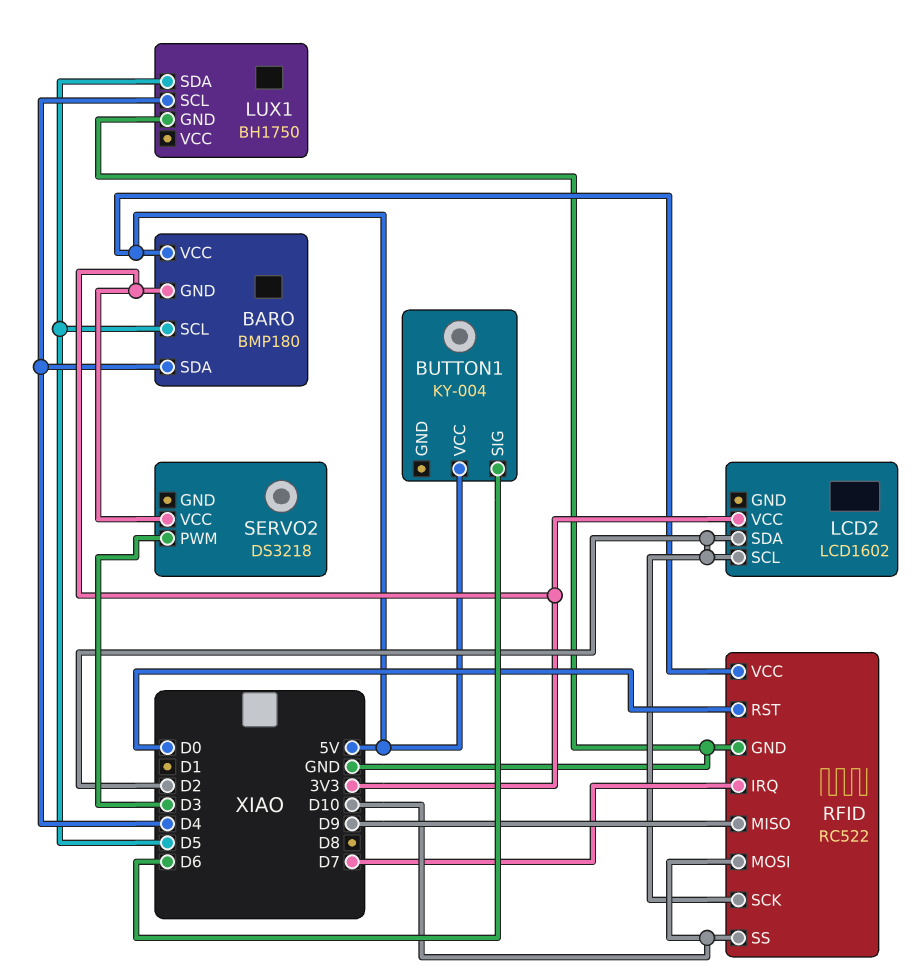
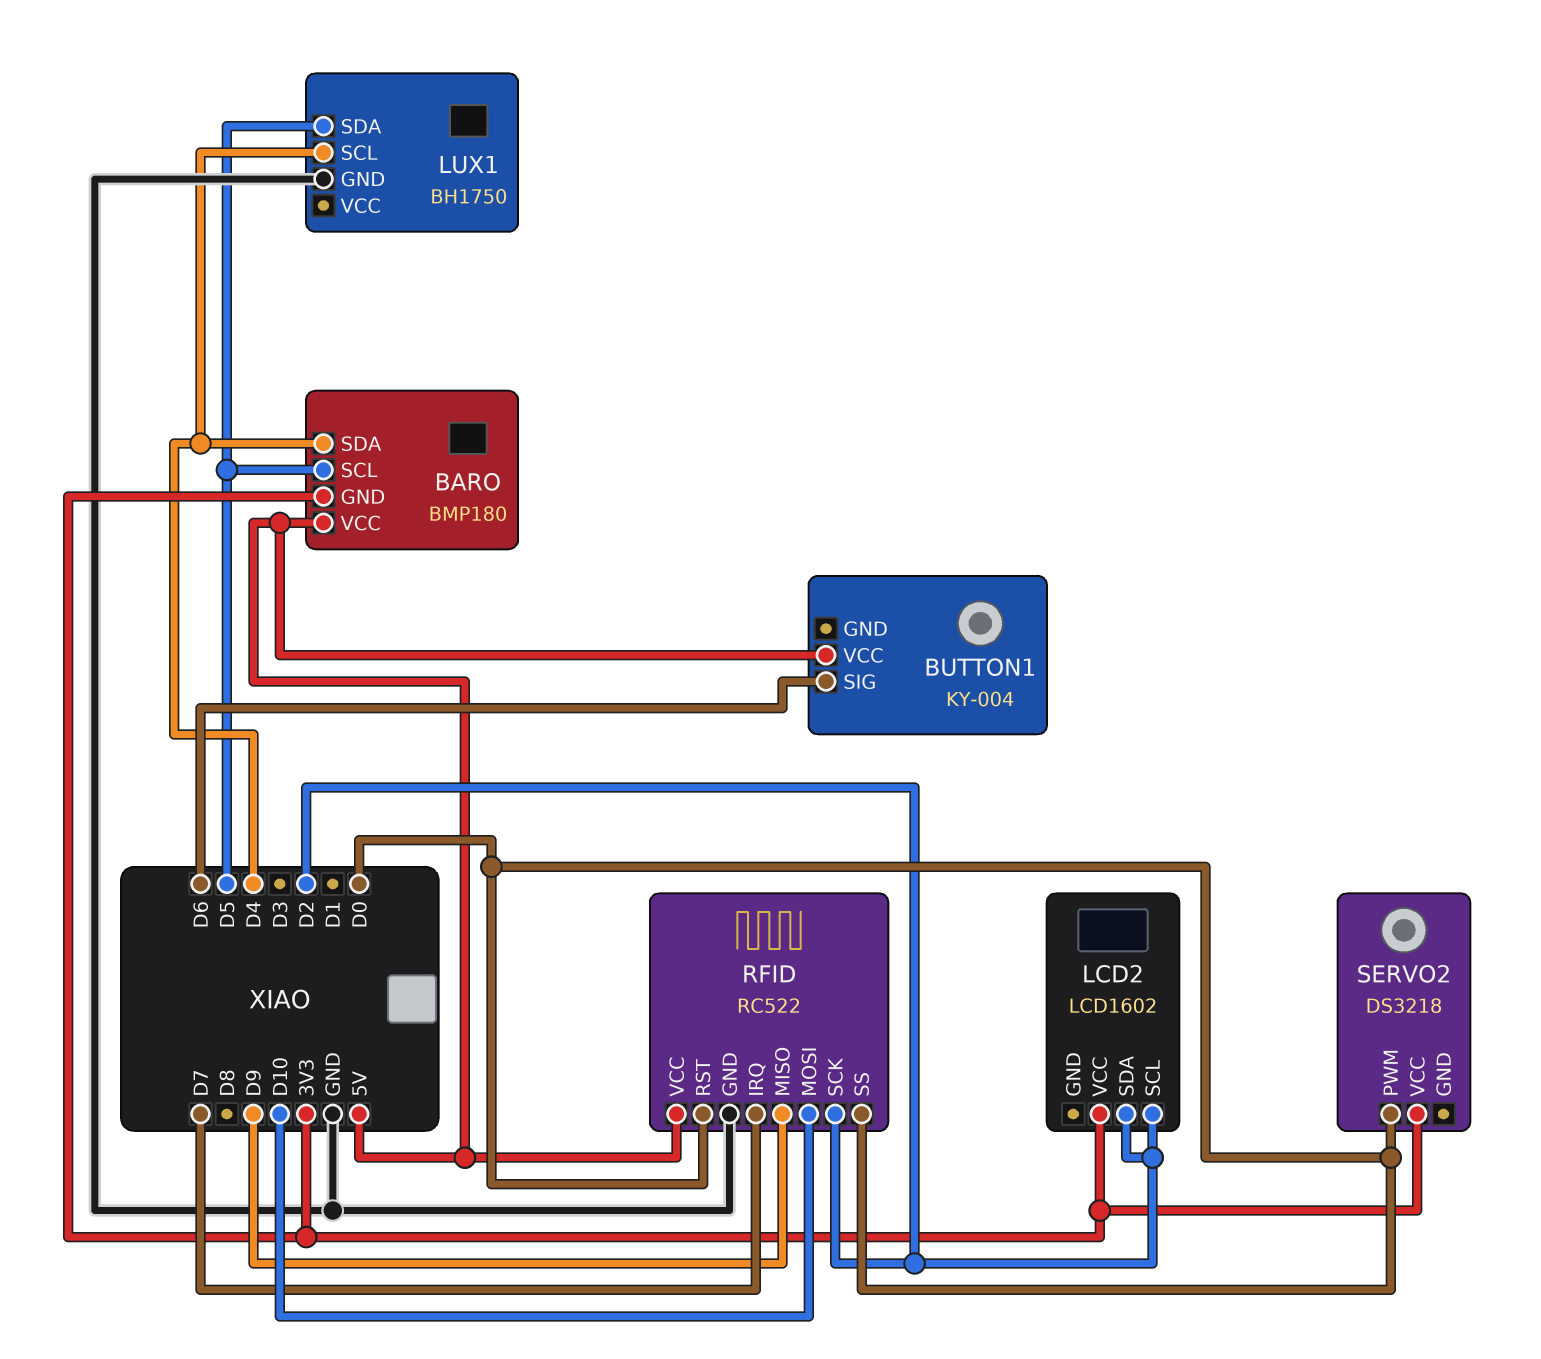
RFID pin SS: D10 -> D0
SERVO2 pin PWM: D3 -> D0

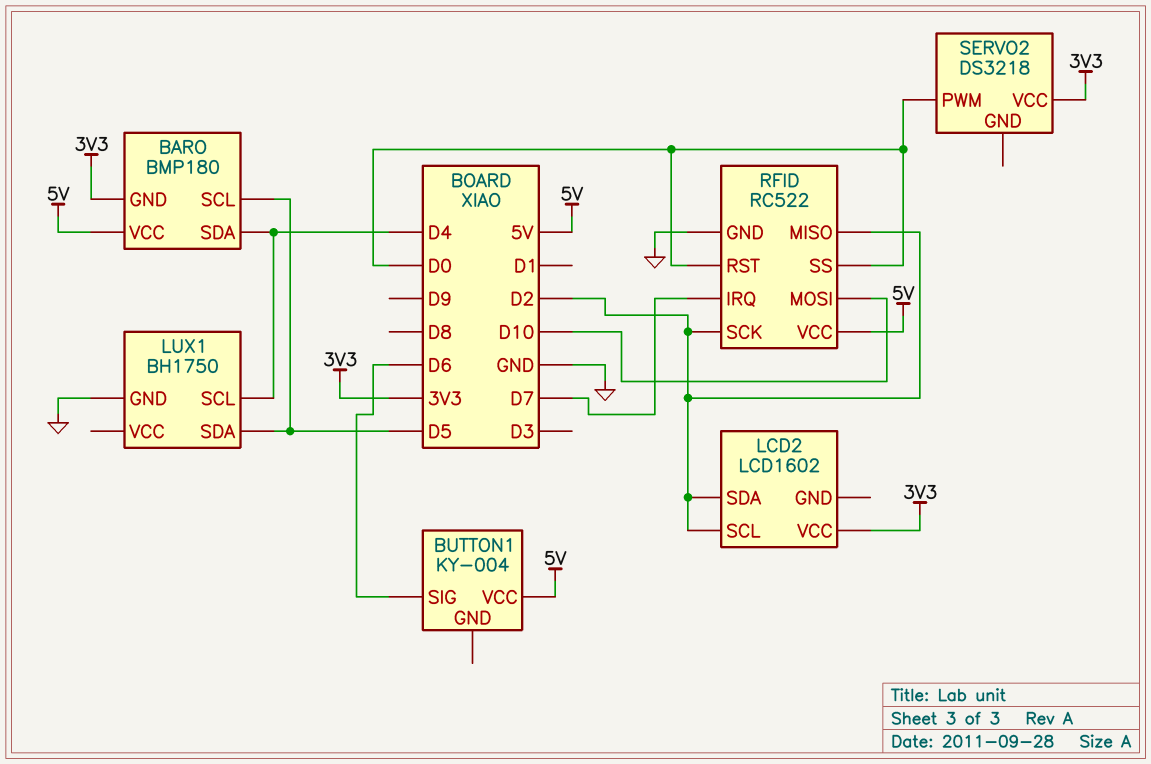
RFID pin MISO: D9 -> D2

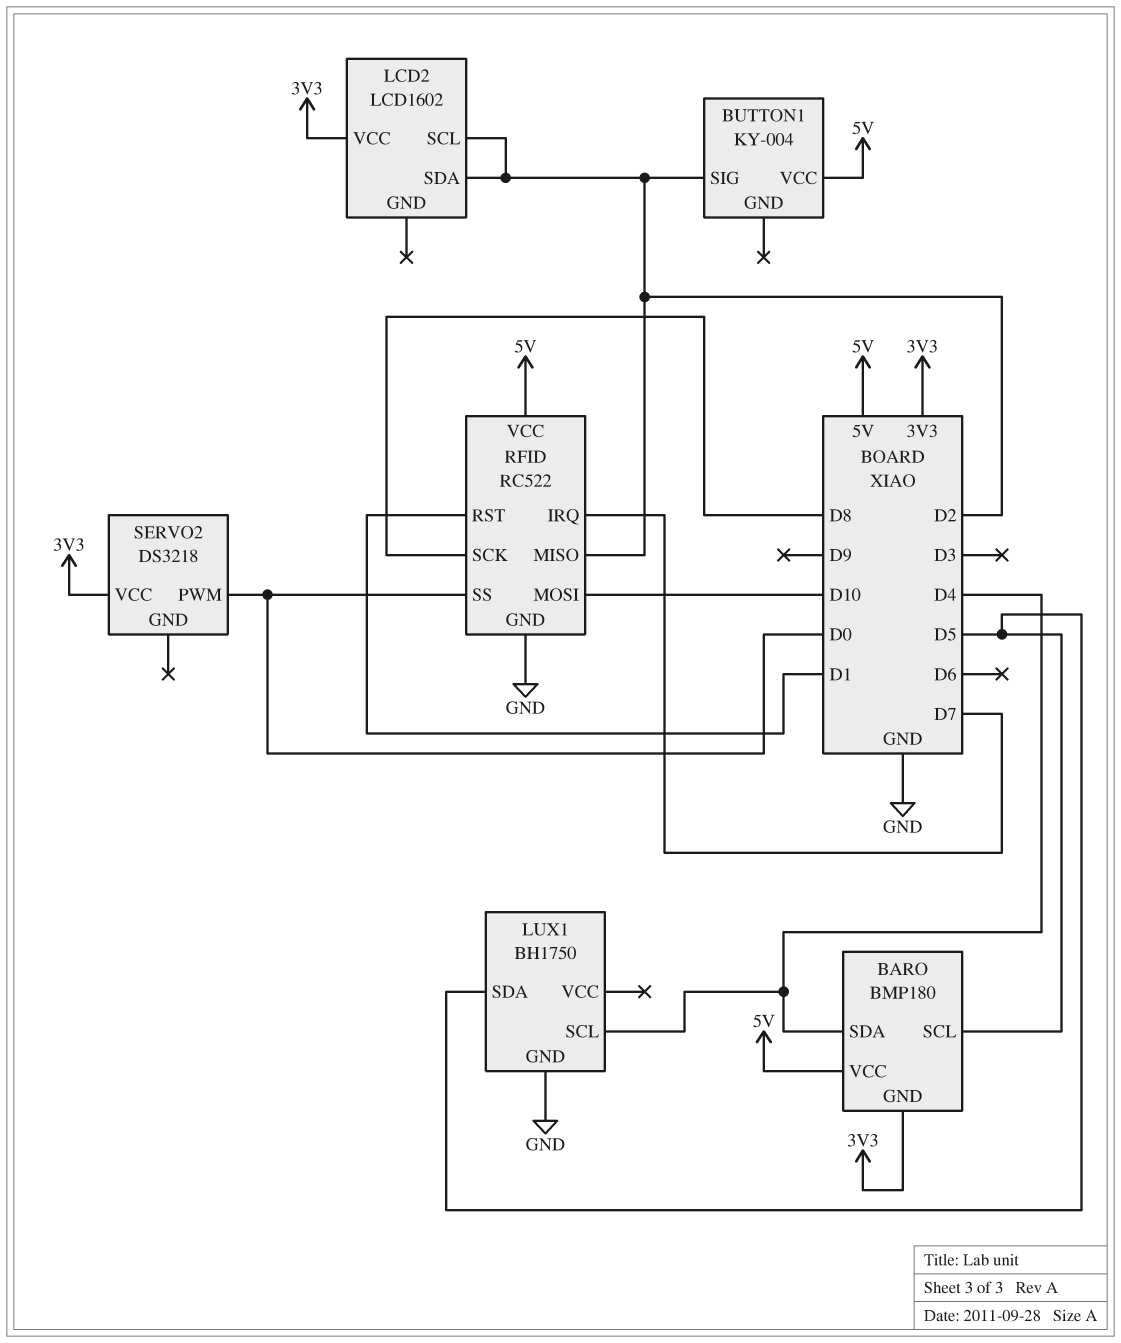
BUTTON1 pin SIG: D6 -> D2
RFID pin RST: D0 -> D1
RFID pin SCK: D2 -> D8

